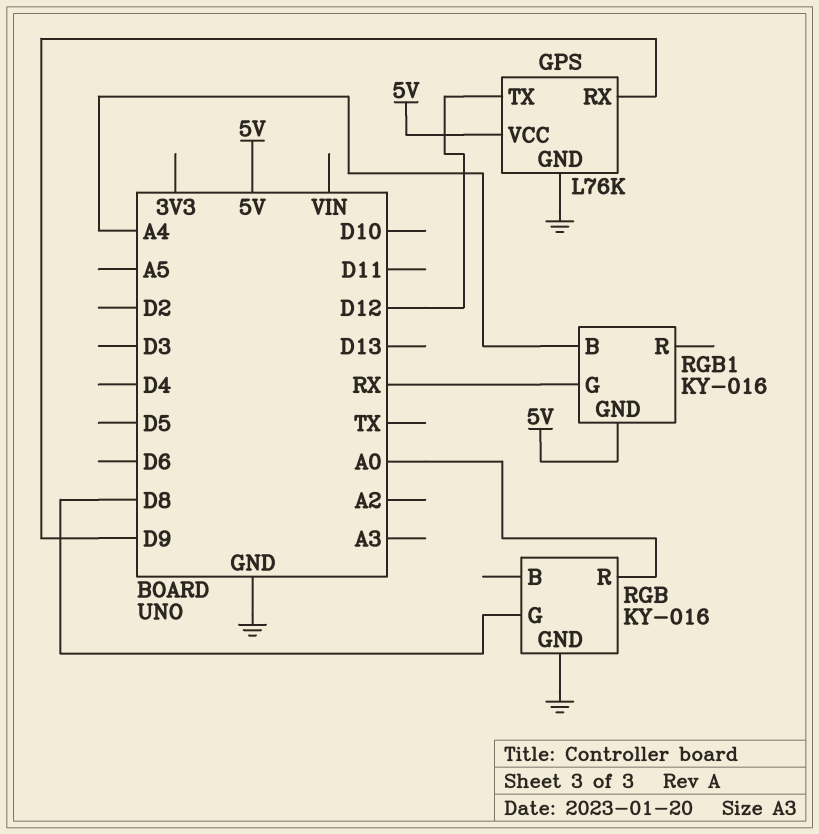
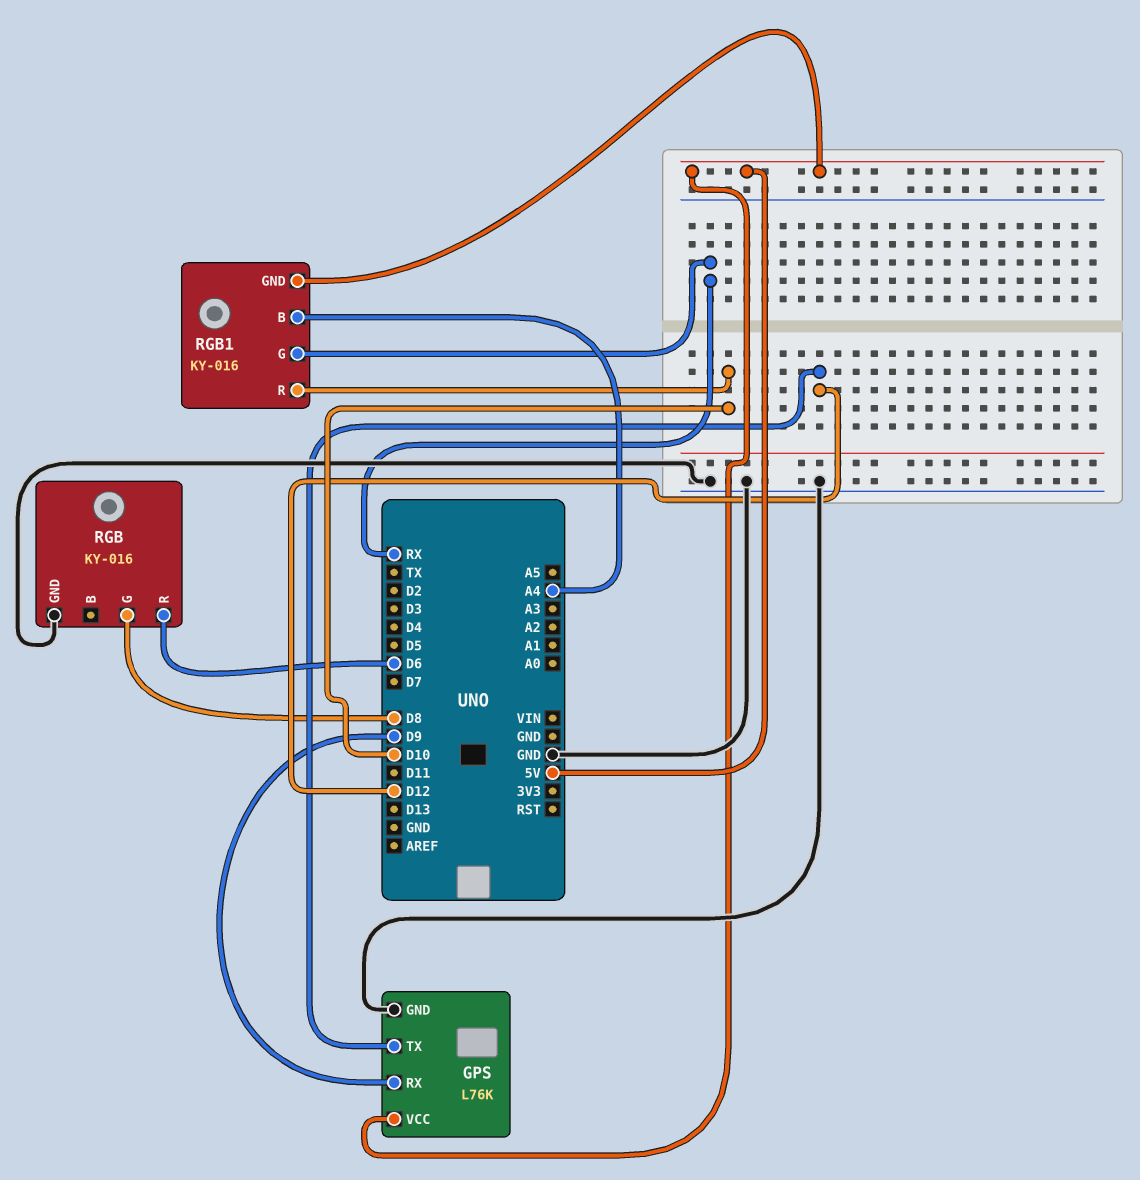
RGB pin R: A0 -> D6
RGB1 pin R: none -> D10

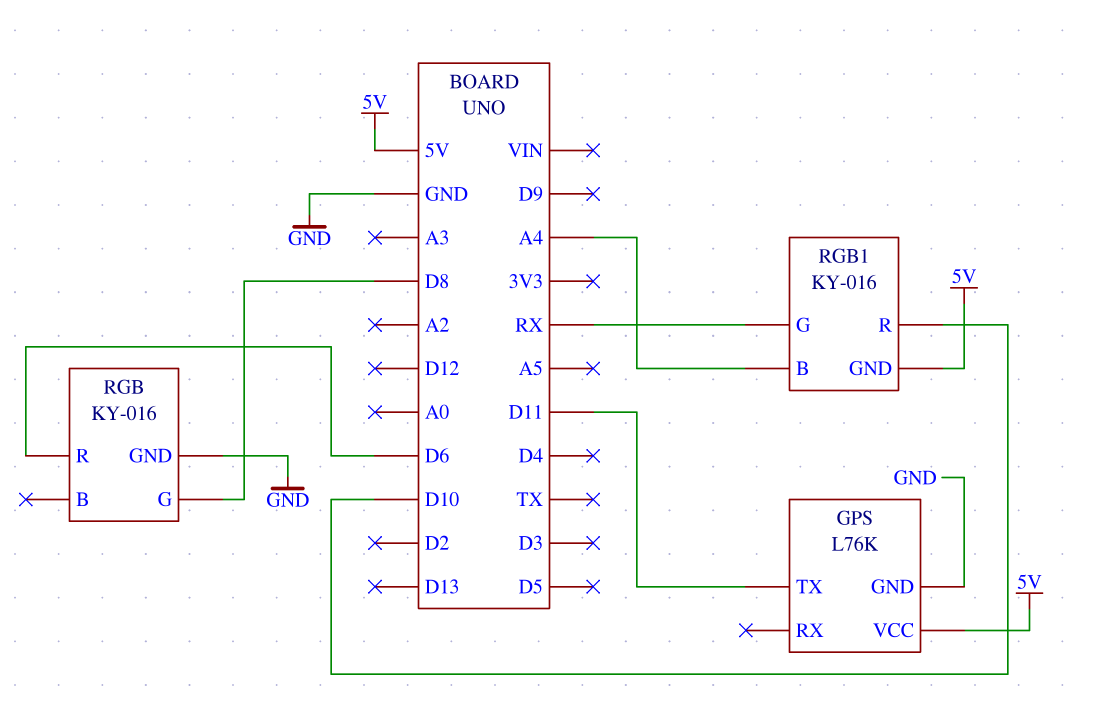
GPS pin RX: D9 -> none
GPS pin TX: D12 -> D11

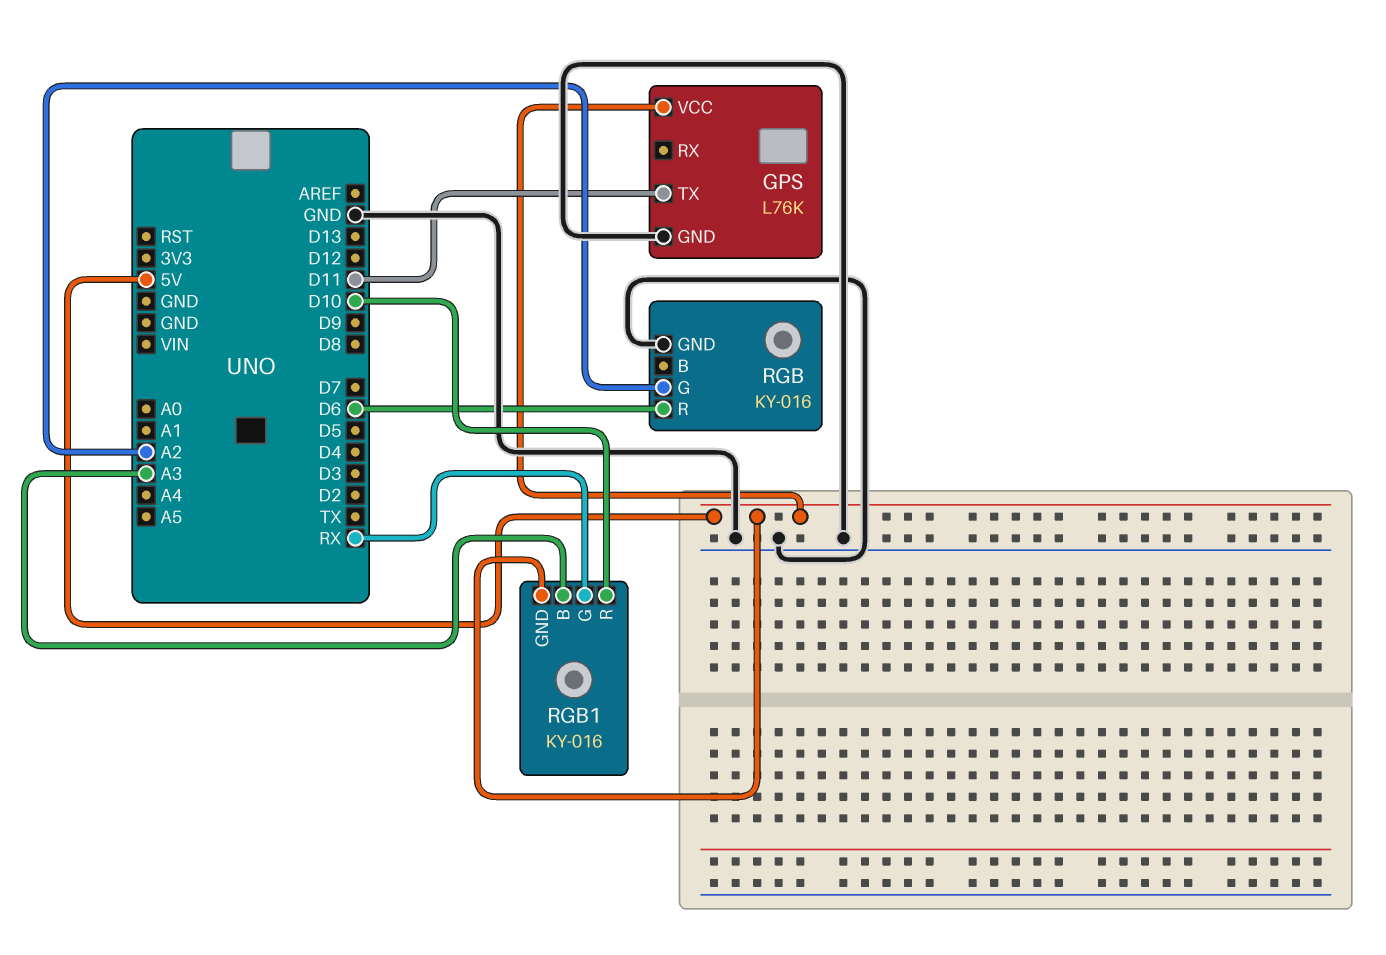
RGB pin G: D8 -> A2
RGB1 pin B: A4 -> A3

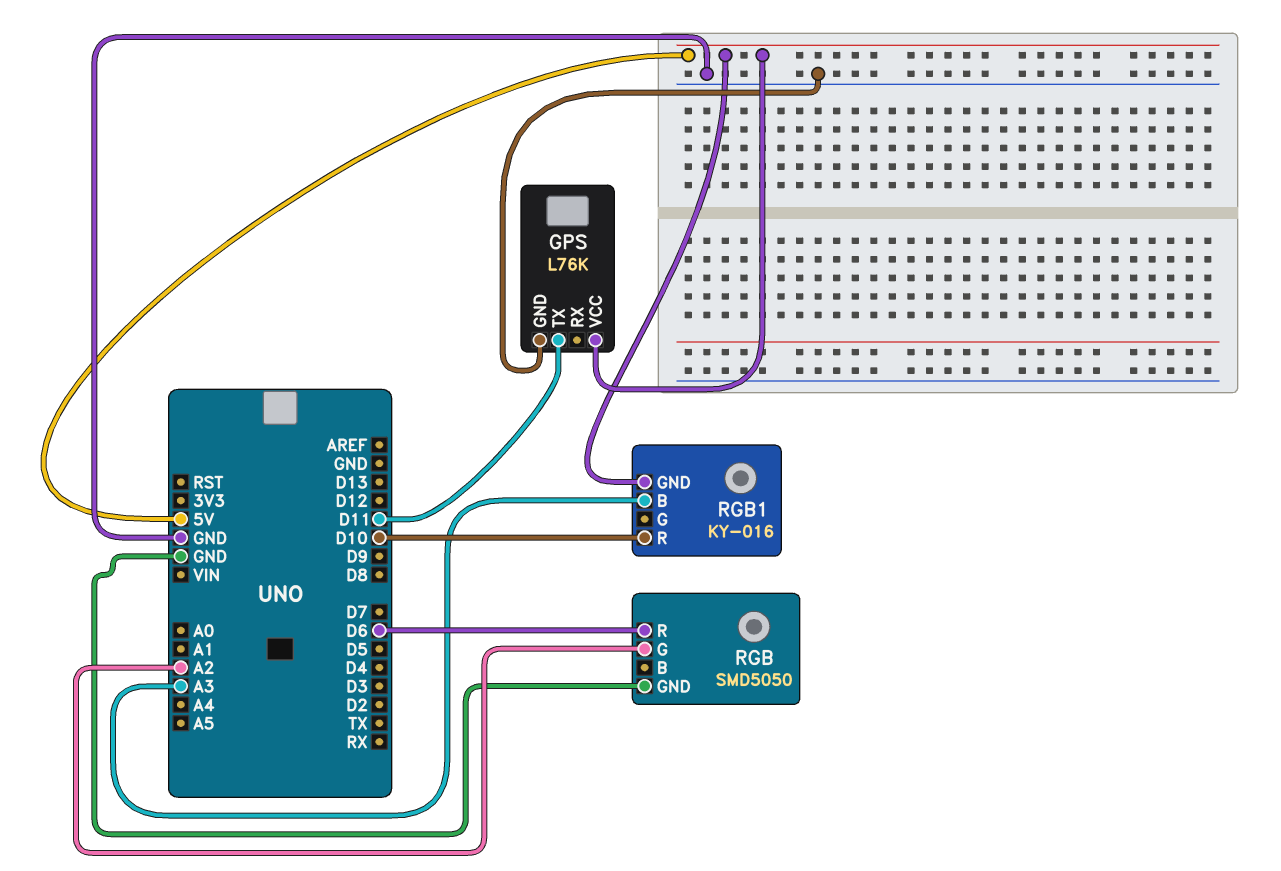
RGB: KY-016 -> SMD5050
RGB1 pin G: RX -> none

